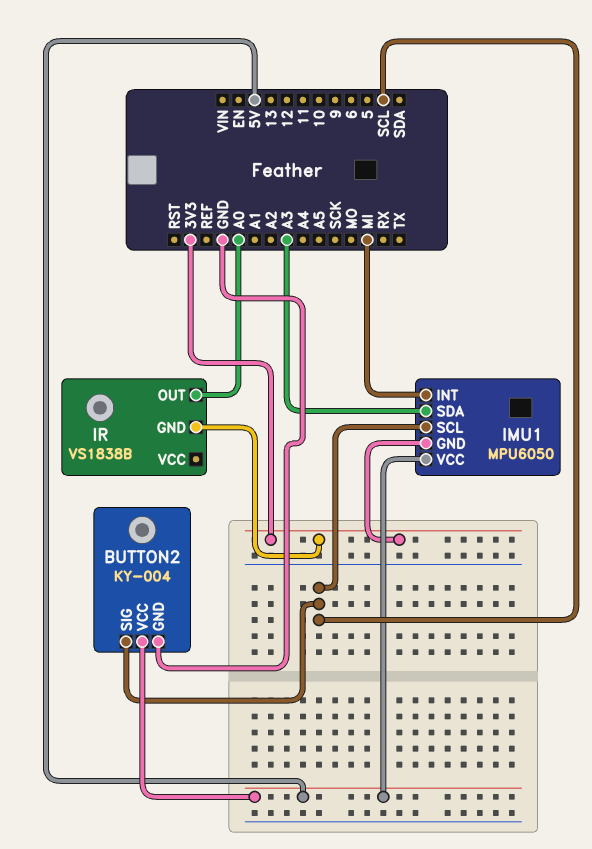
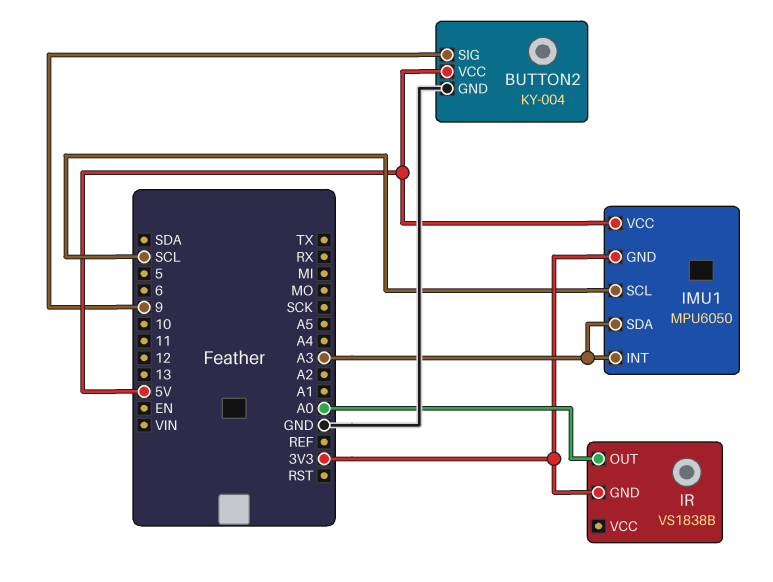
BUTTON2 pin SIG: SCL -> 9
IMU1 pin INT: MI -> A3

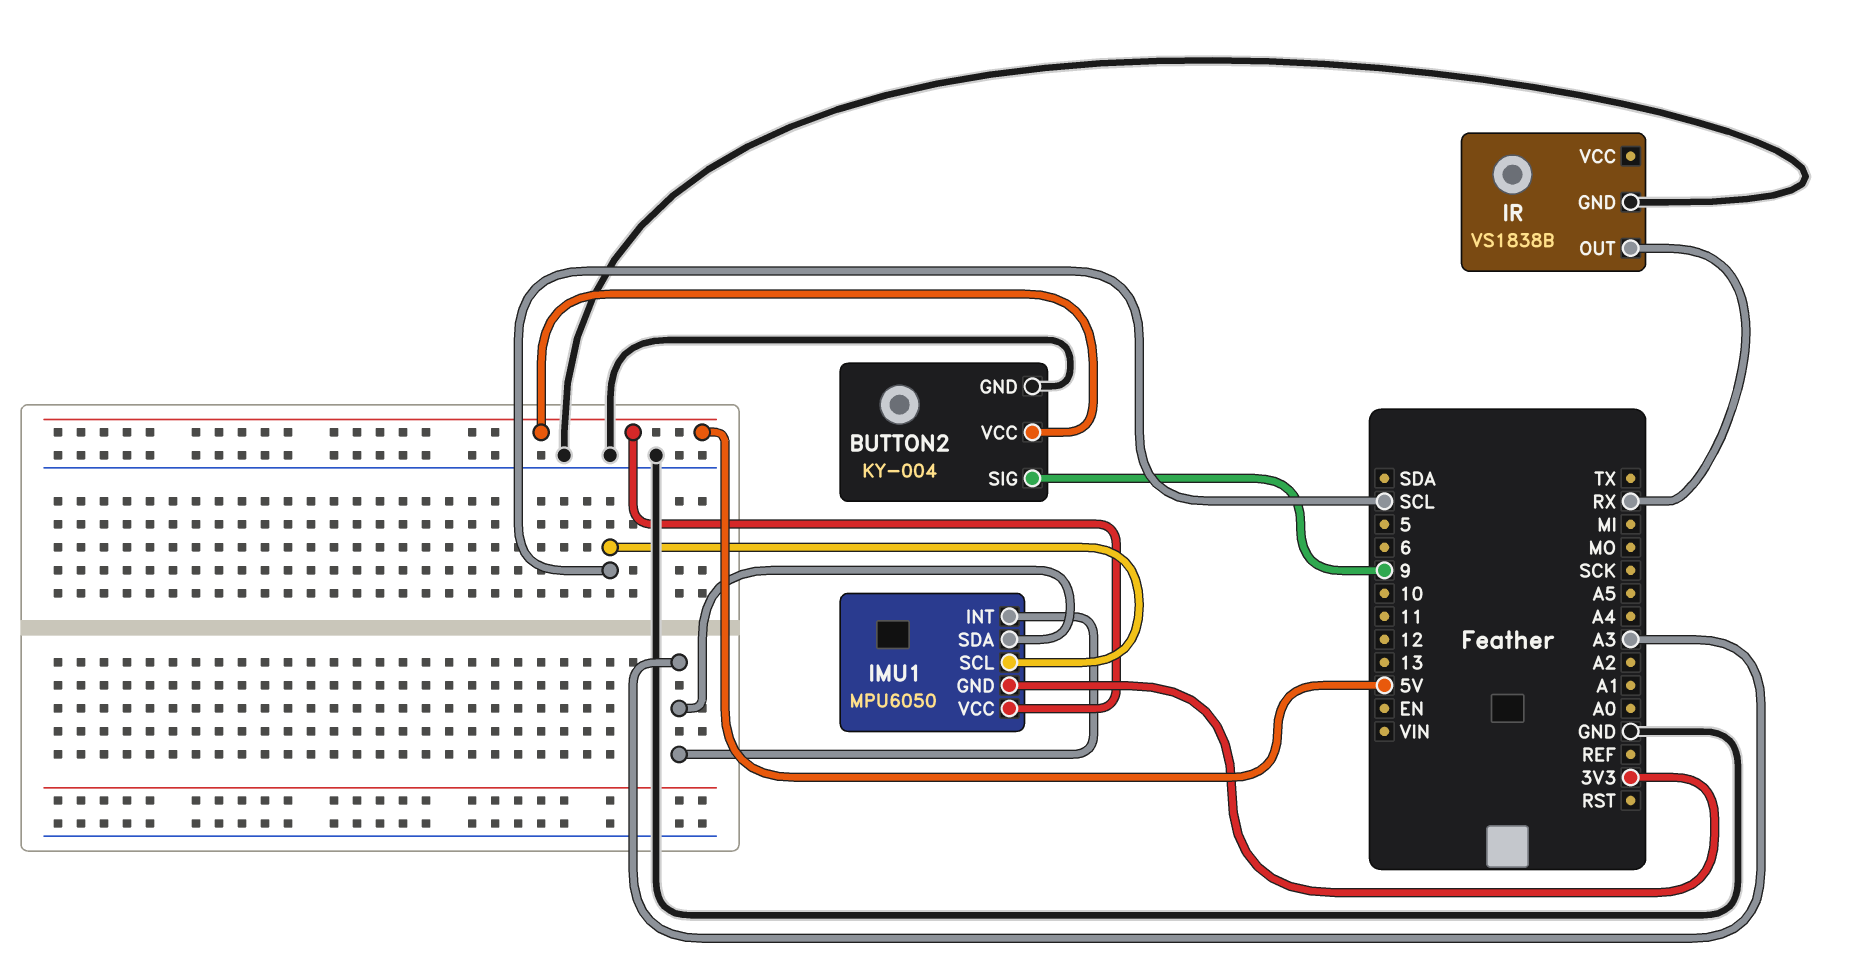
IR pin GND: 3V3 -> GND
IR pin OUT: A0 -> RX

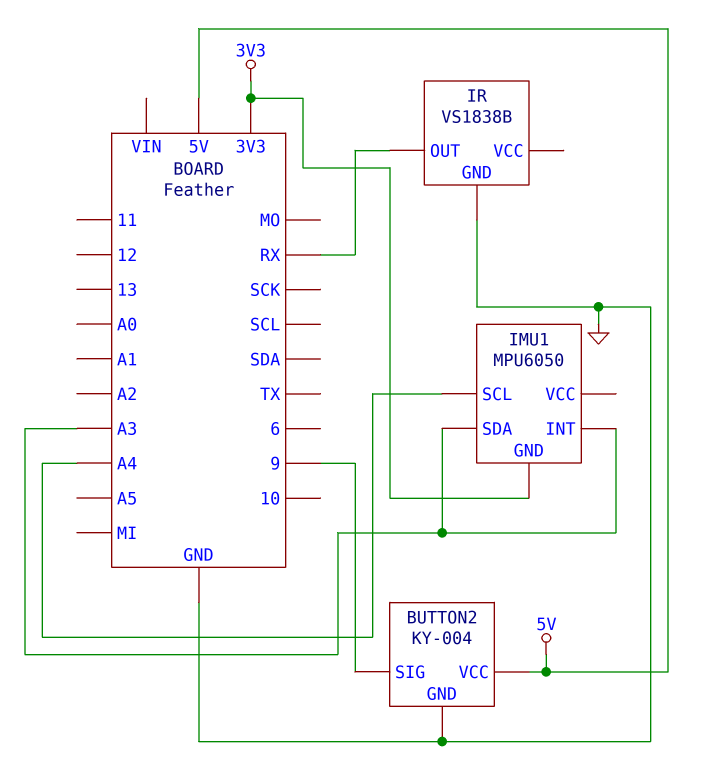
IMU1 pin SCL: SCL -> A4
IMU1 pin VCC: 5V -> none

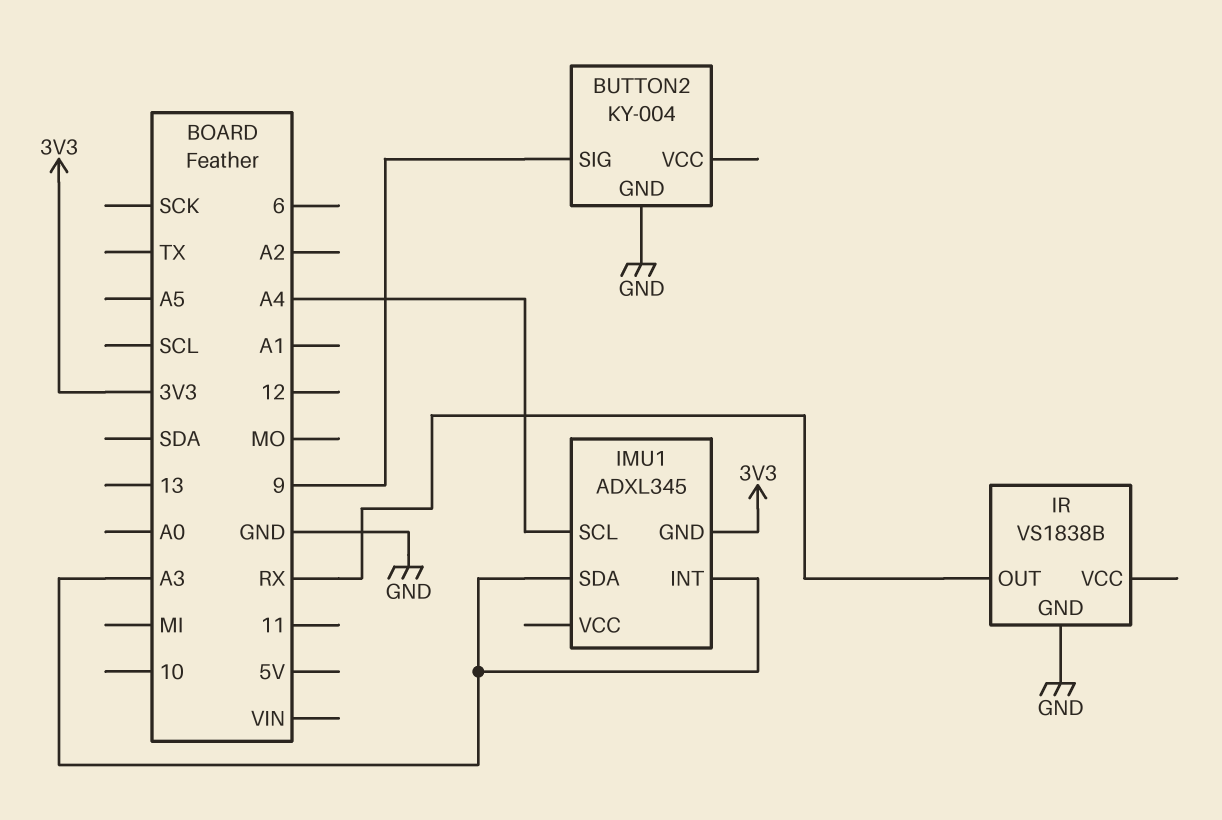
BUTTON2 pin VCC: 5V -> none
IMU1: MPU6050 -> ADXL345

